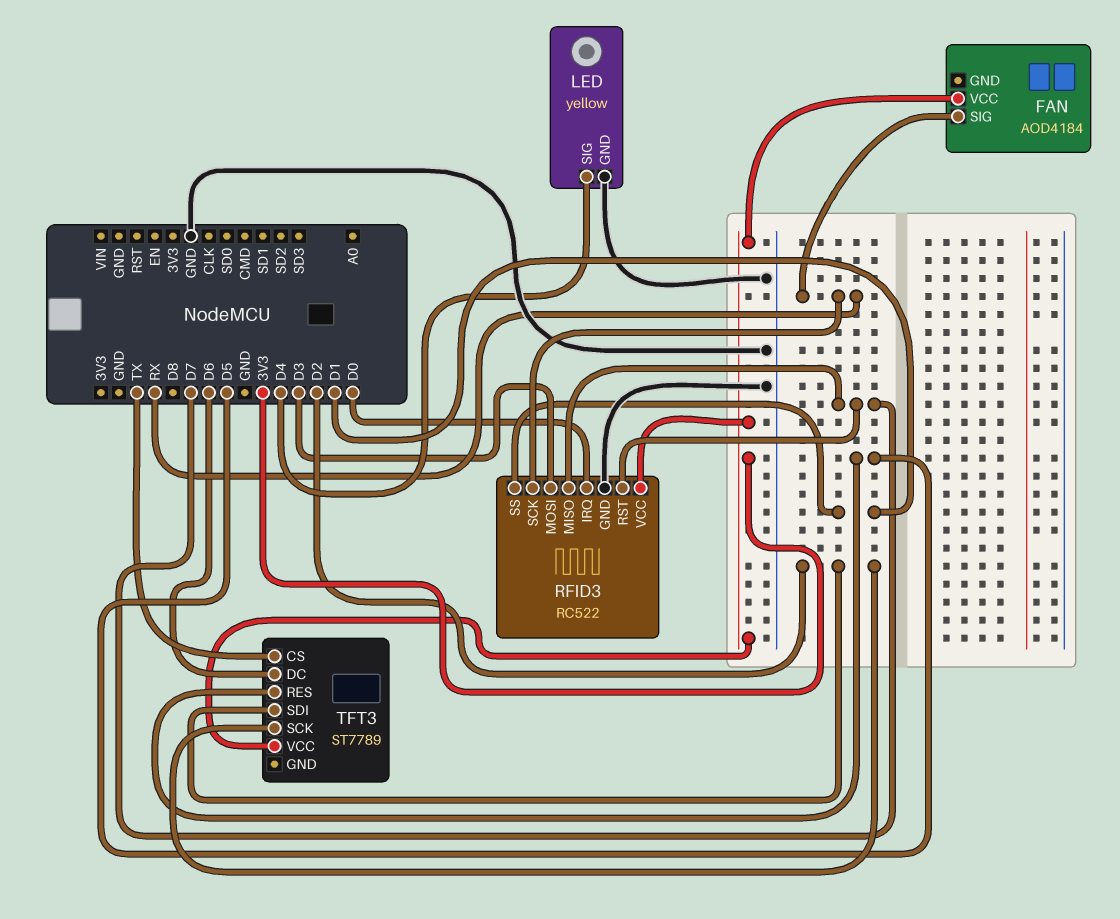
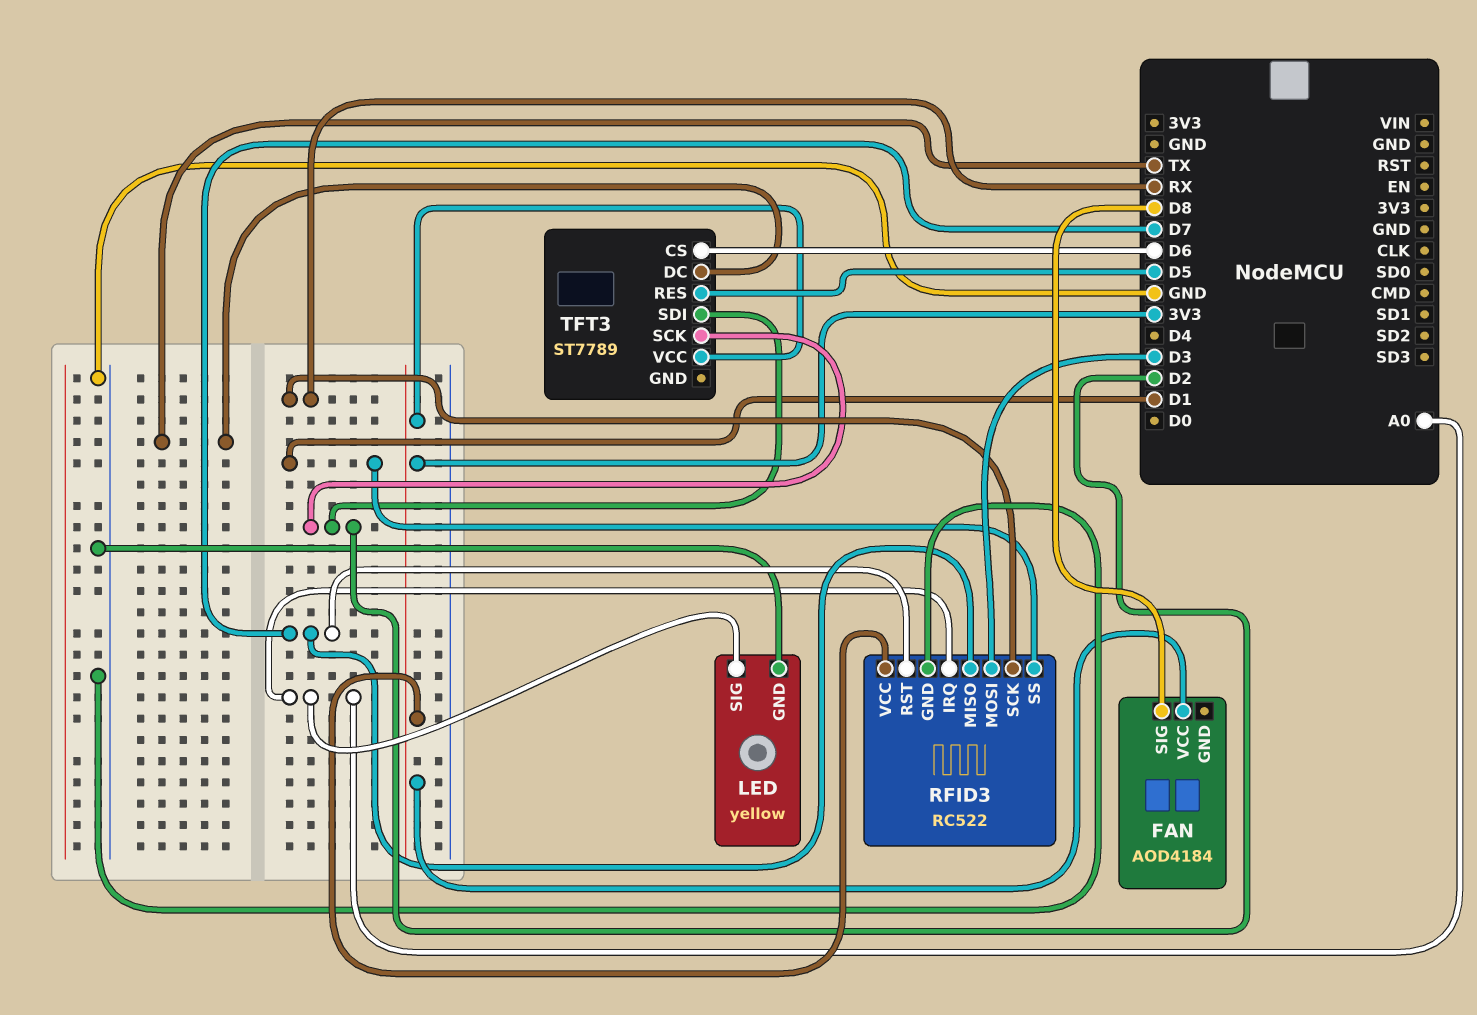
FAN pin SIG: RX -> D8
LED pin SIG: D4 -> A0
RFID3 pin IRQ: D0 -> A0
TFT3 pin CS: TX -> D6
TFT3 pin DC: D6 -> TX

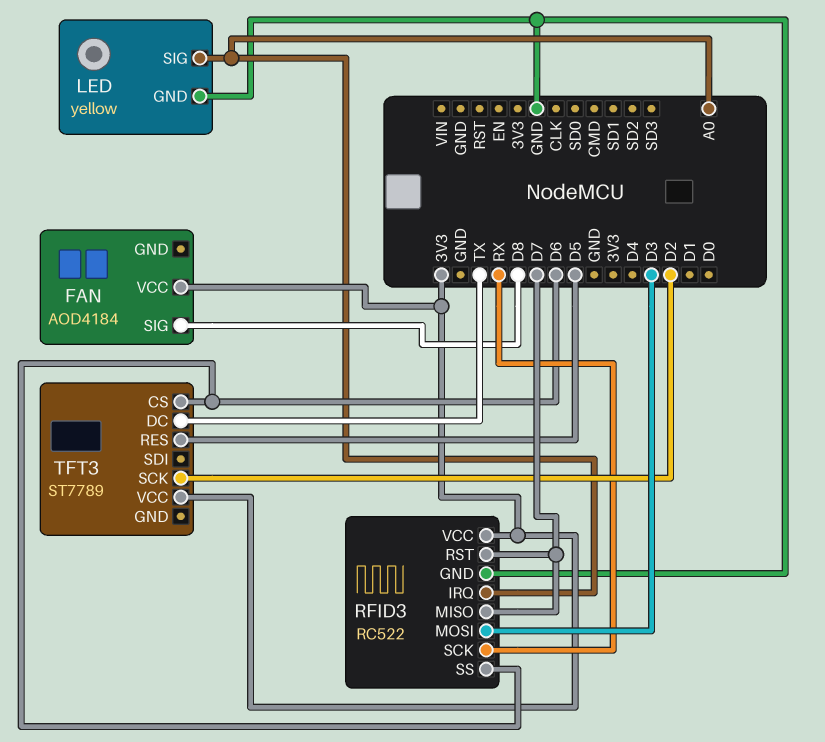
RFID3 pin SS: D1 -> D6
TFT3 pin SDI: D2 -> none

